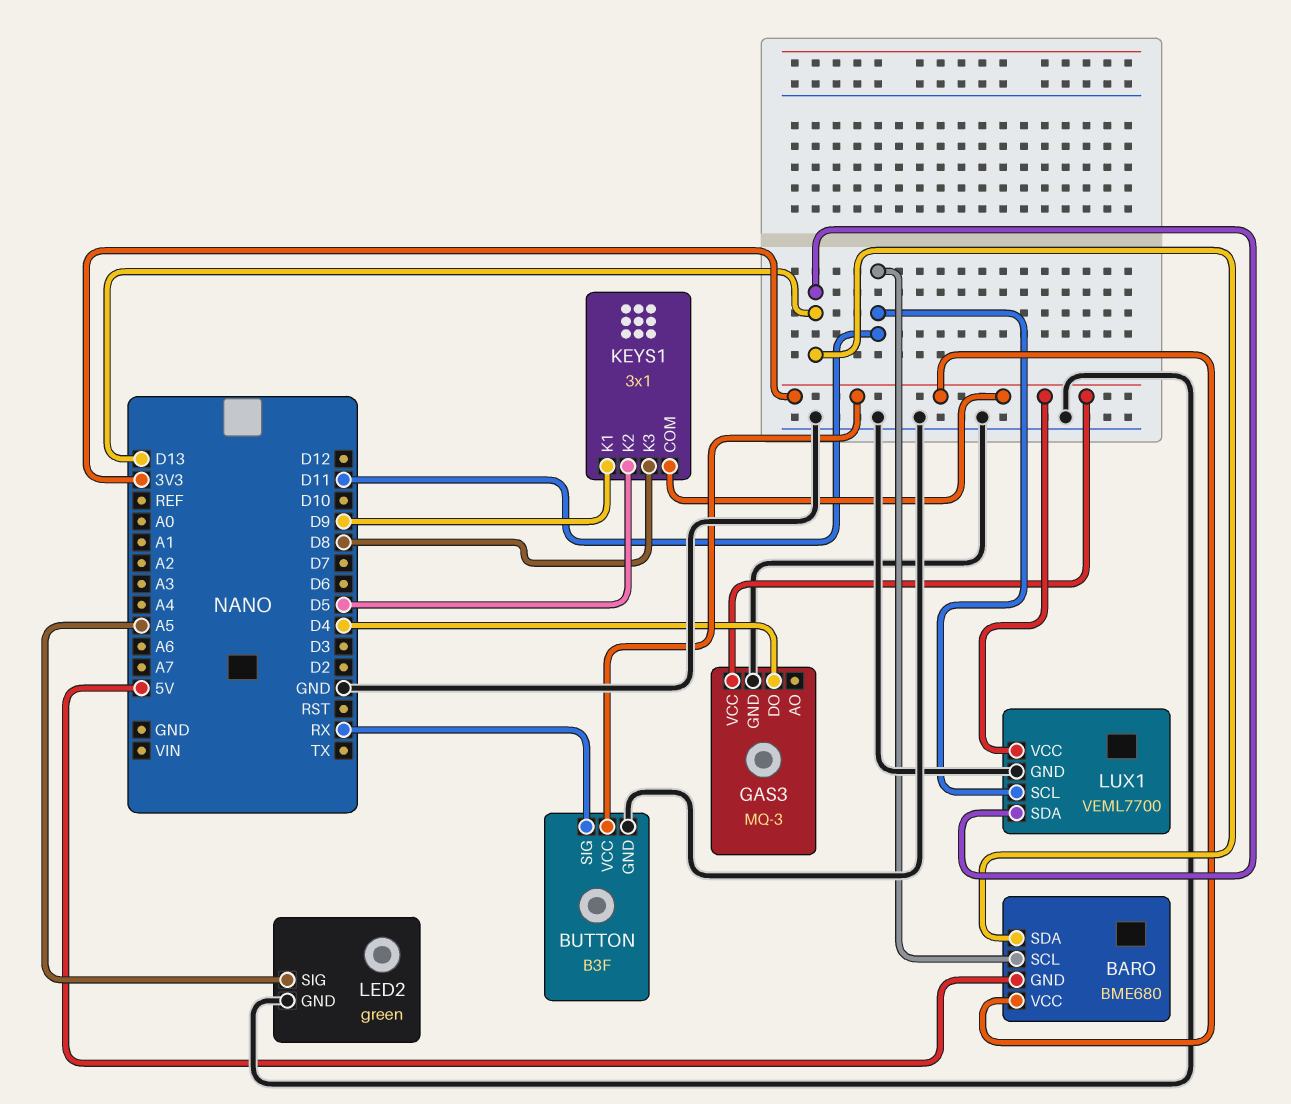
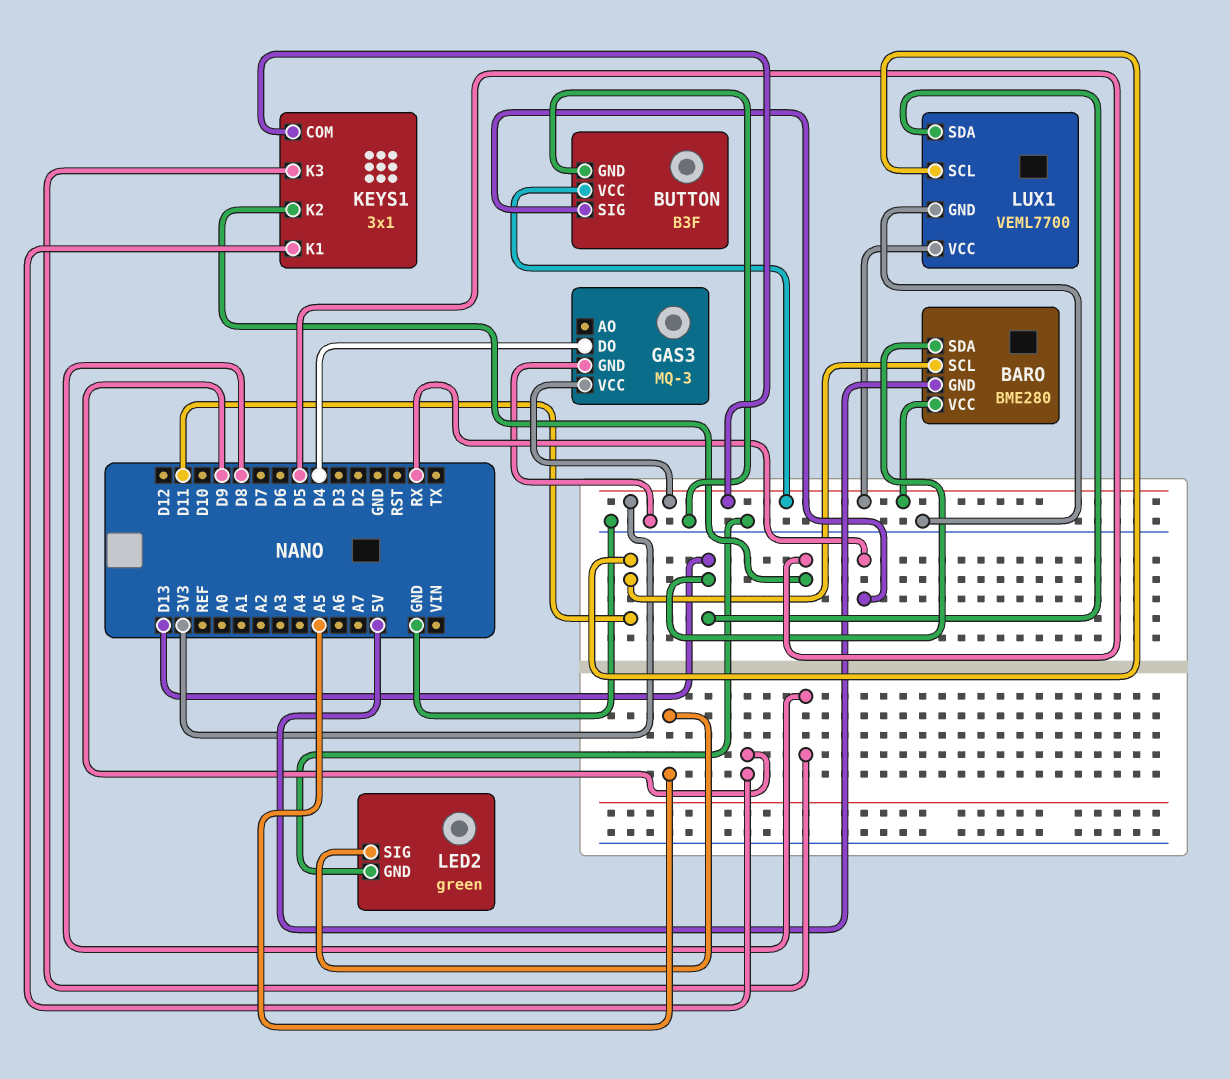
BARO: BME680 -> BME280

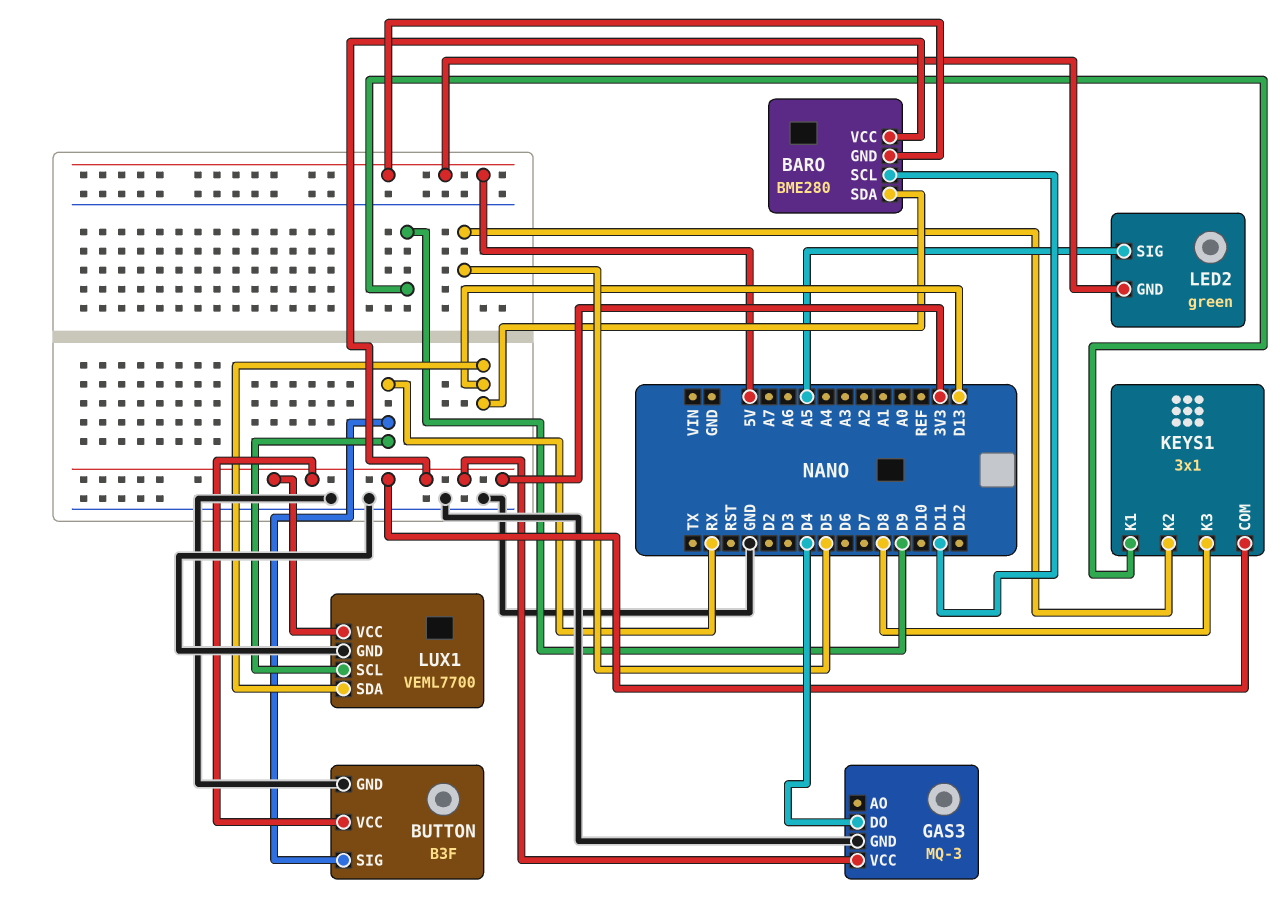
LED2 pin GND: GND -> 5V
LUX1 pin SCL: D11 -> RX

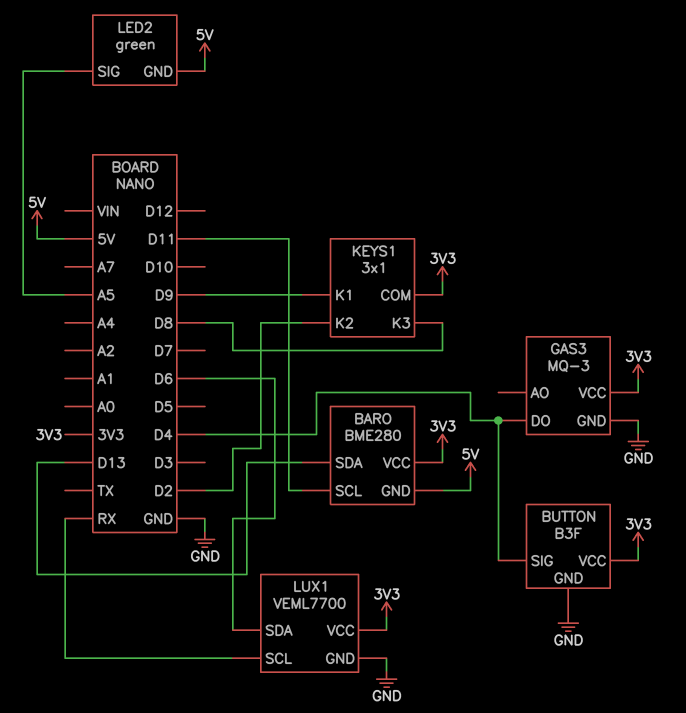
BUTTON pin SIG: RX -> D4
KEYS1 pin K2: D5 -> D2
LUX1 pin SDA: D13 -> D6

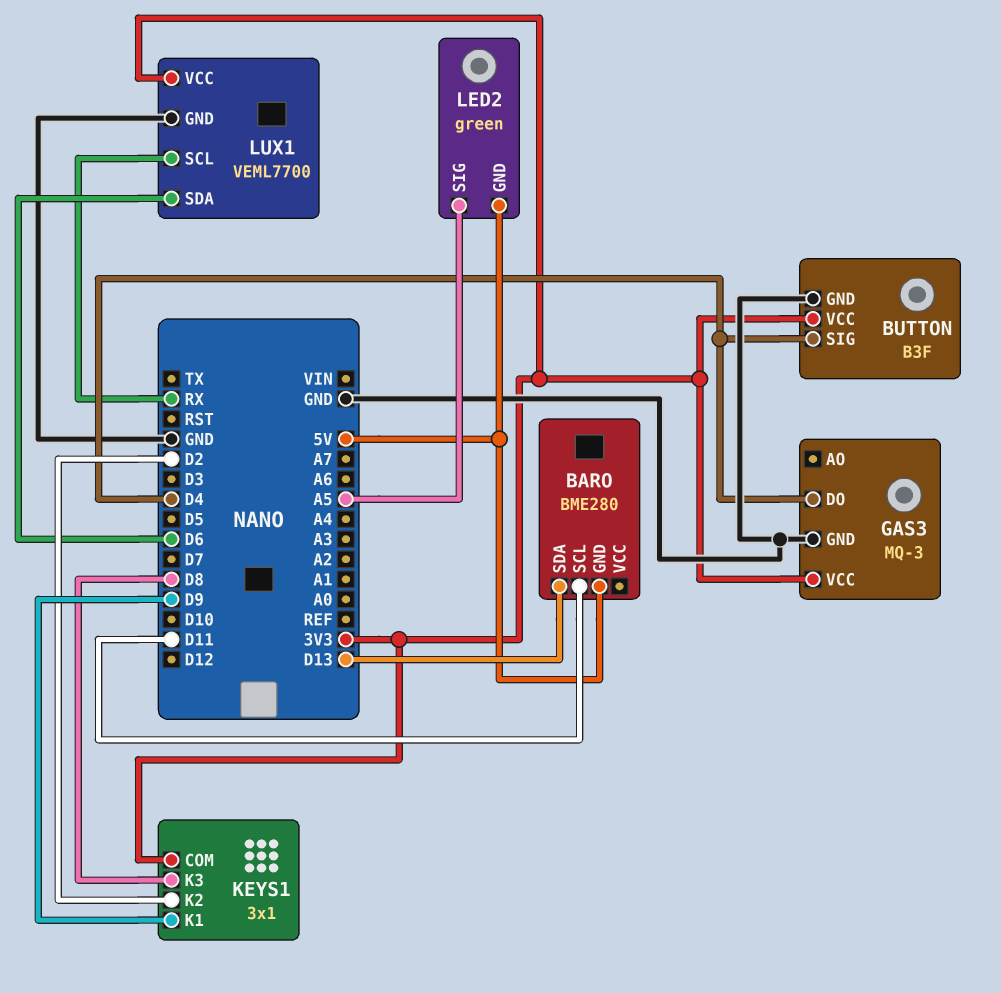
BARO pin VCC: 3V3 -> none

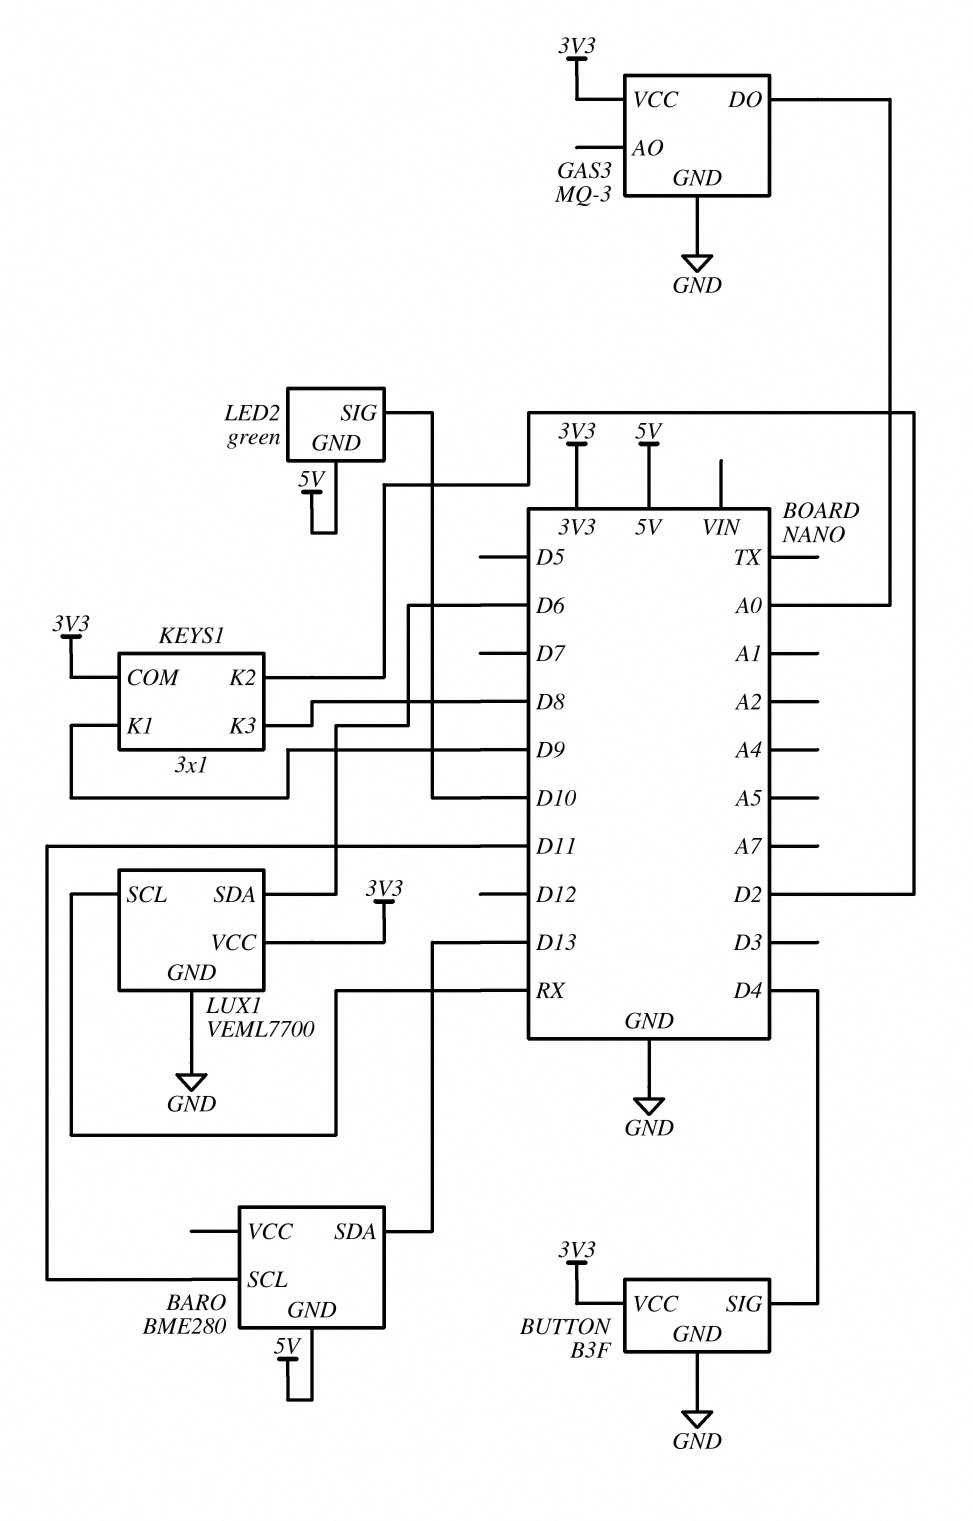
GAS3 pin DO: D4 -> A0
LED2 pin SIG: A5 -> D10

